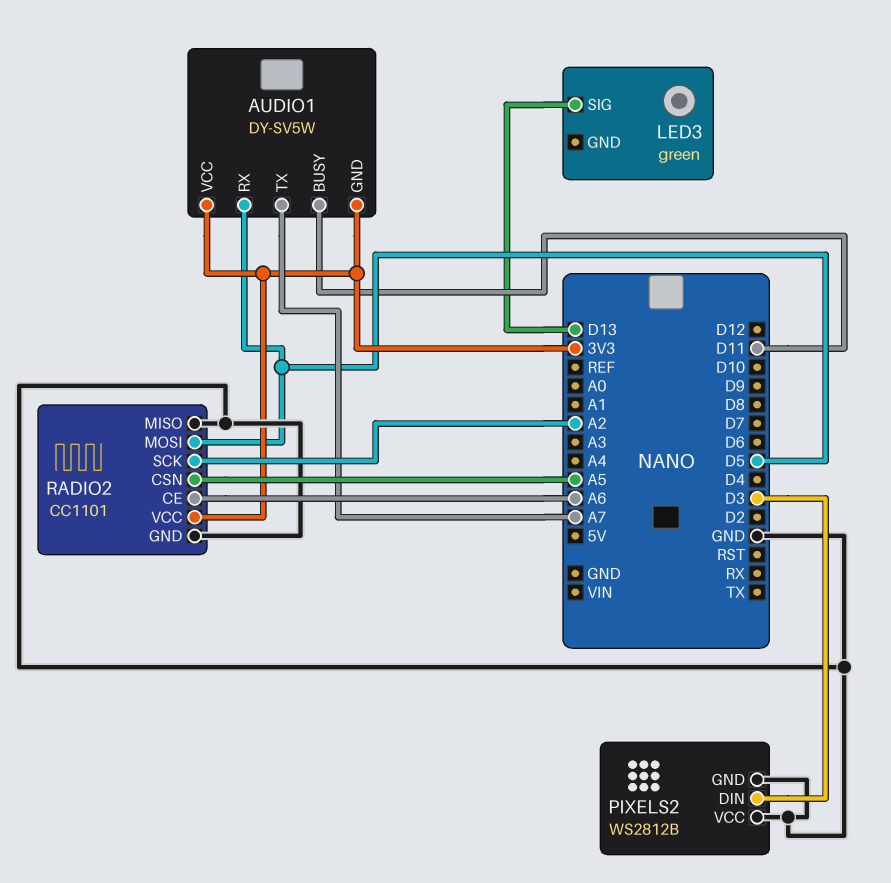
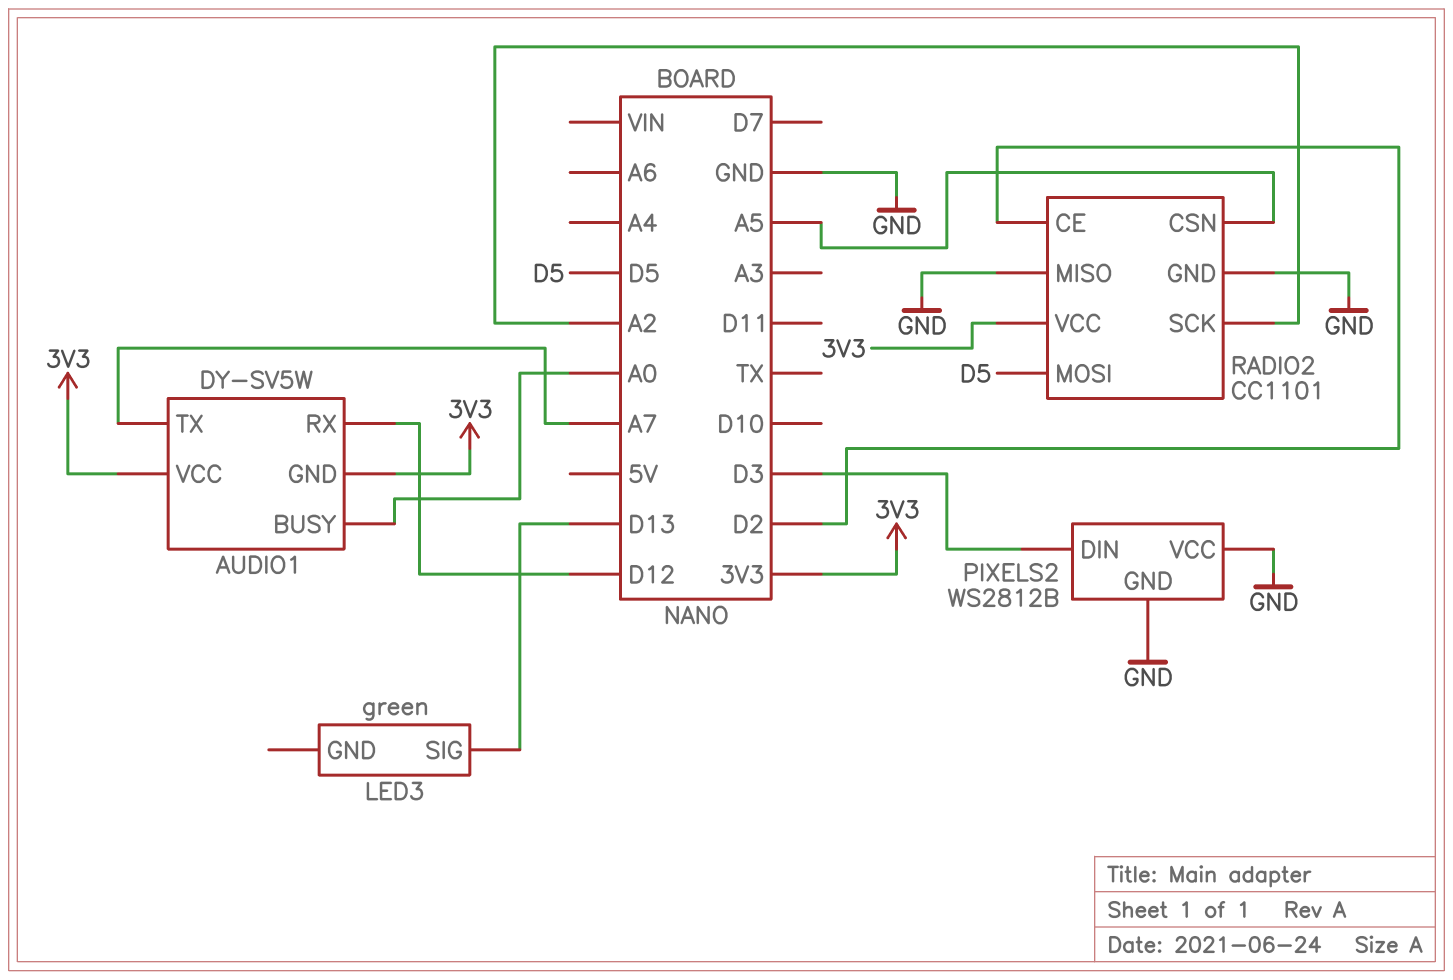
AUDIO1 pin BUSY: D11 -> A0
AUDIO1 pin RX: D5 -> D12
RADIO2 pin CE: A6 -> D2

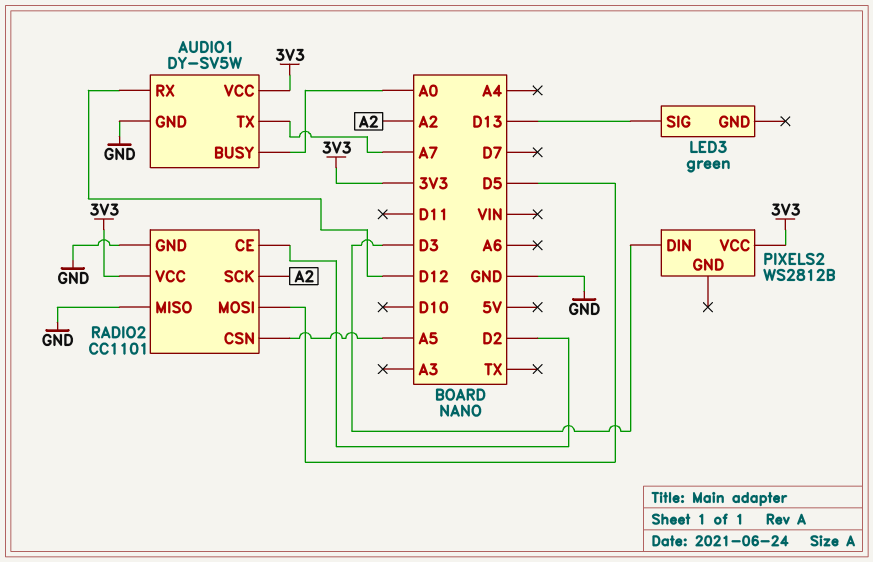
AUDIO1 pin GND: 3V3 -> GND
PIXELS2 pin GND: GND -> none
PIXELS2 pin VCC: GND -> 3V3

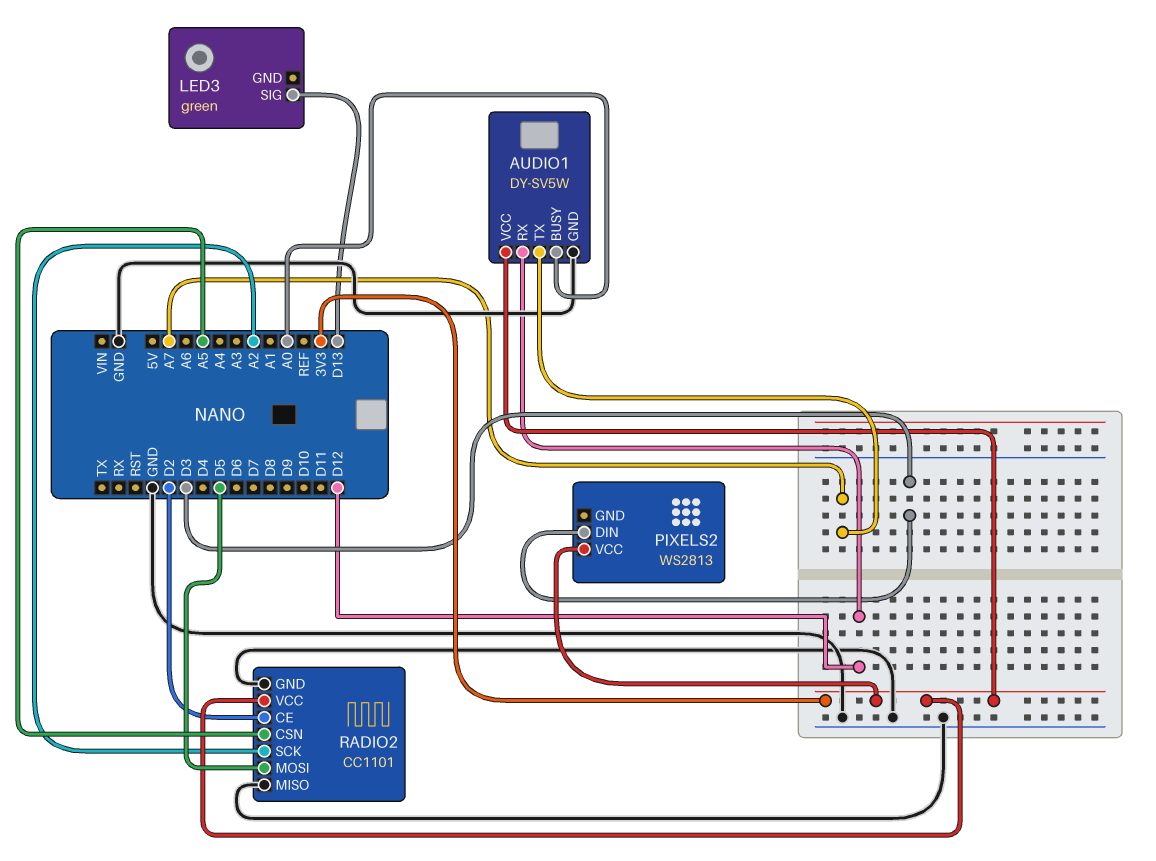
PIXELS2: WS2812B -> WS2813

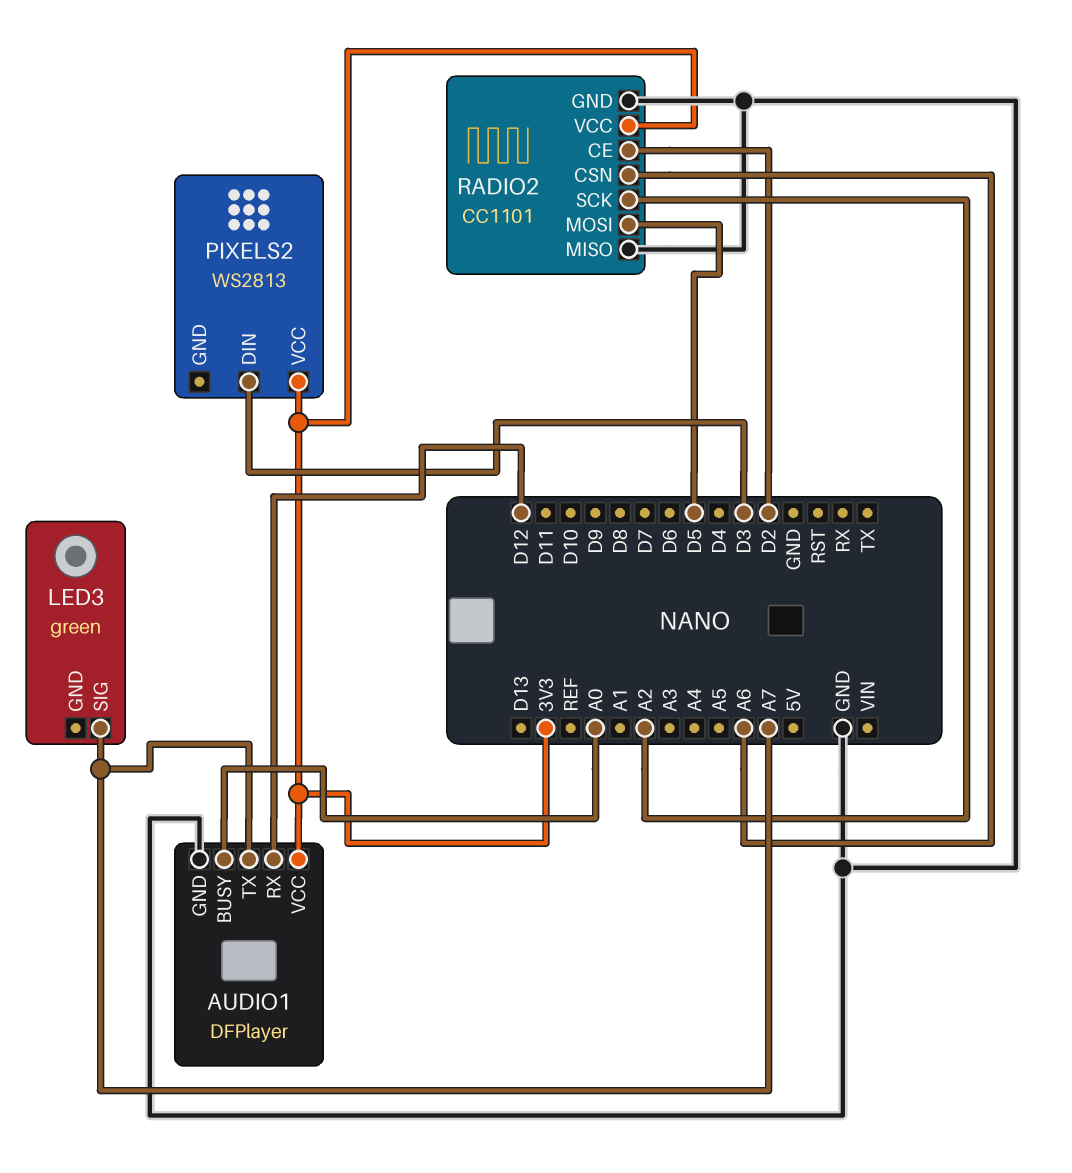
AUDIO1: DY-SV5W -> DFPlayer
LED3 pin SIG: D13 -> A7
RADIO2 pin CSN: A5 -> A6

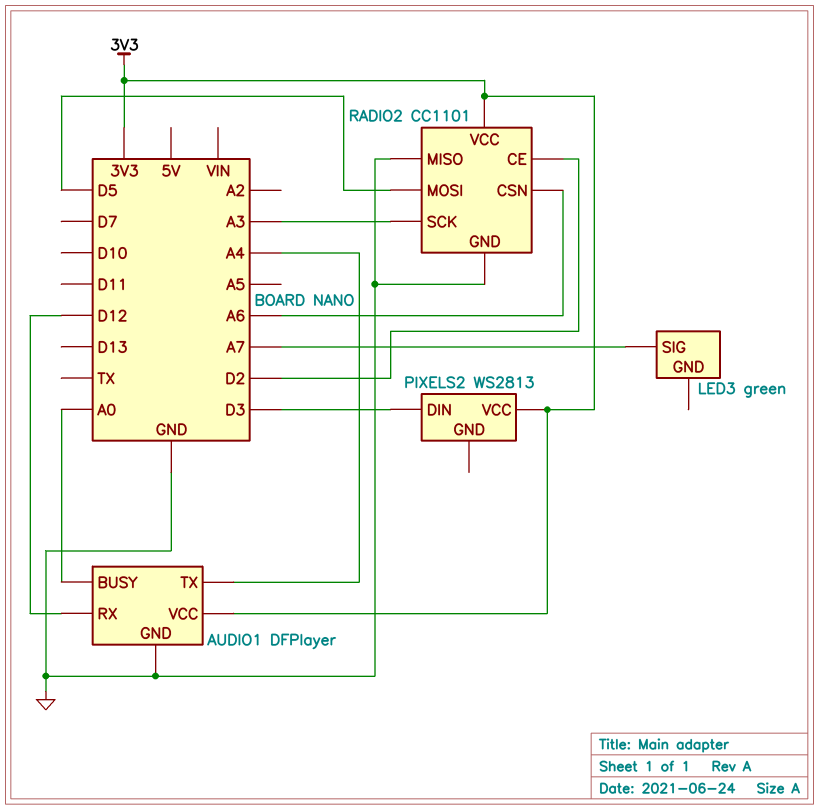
AUDIO1 pin TX: A7 -> A4
RADIO2 pin SCK: A2 -> A3

